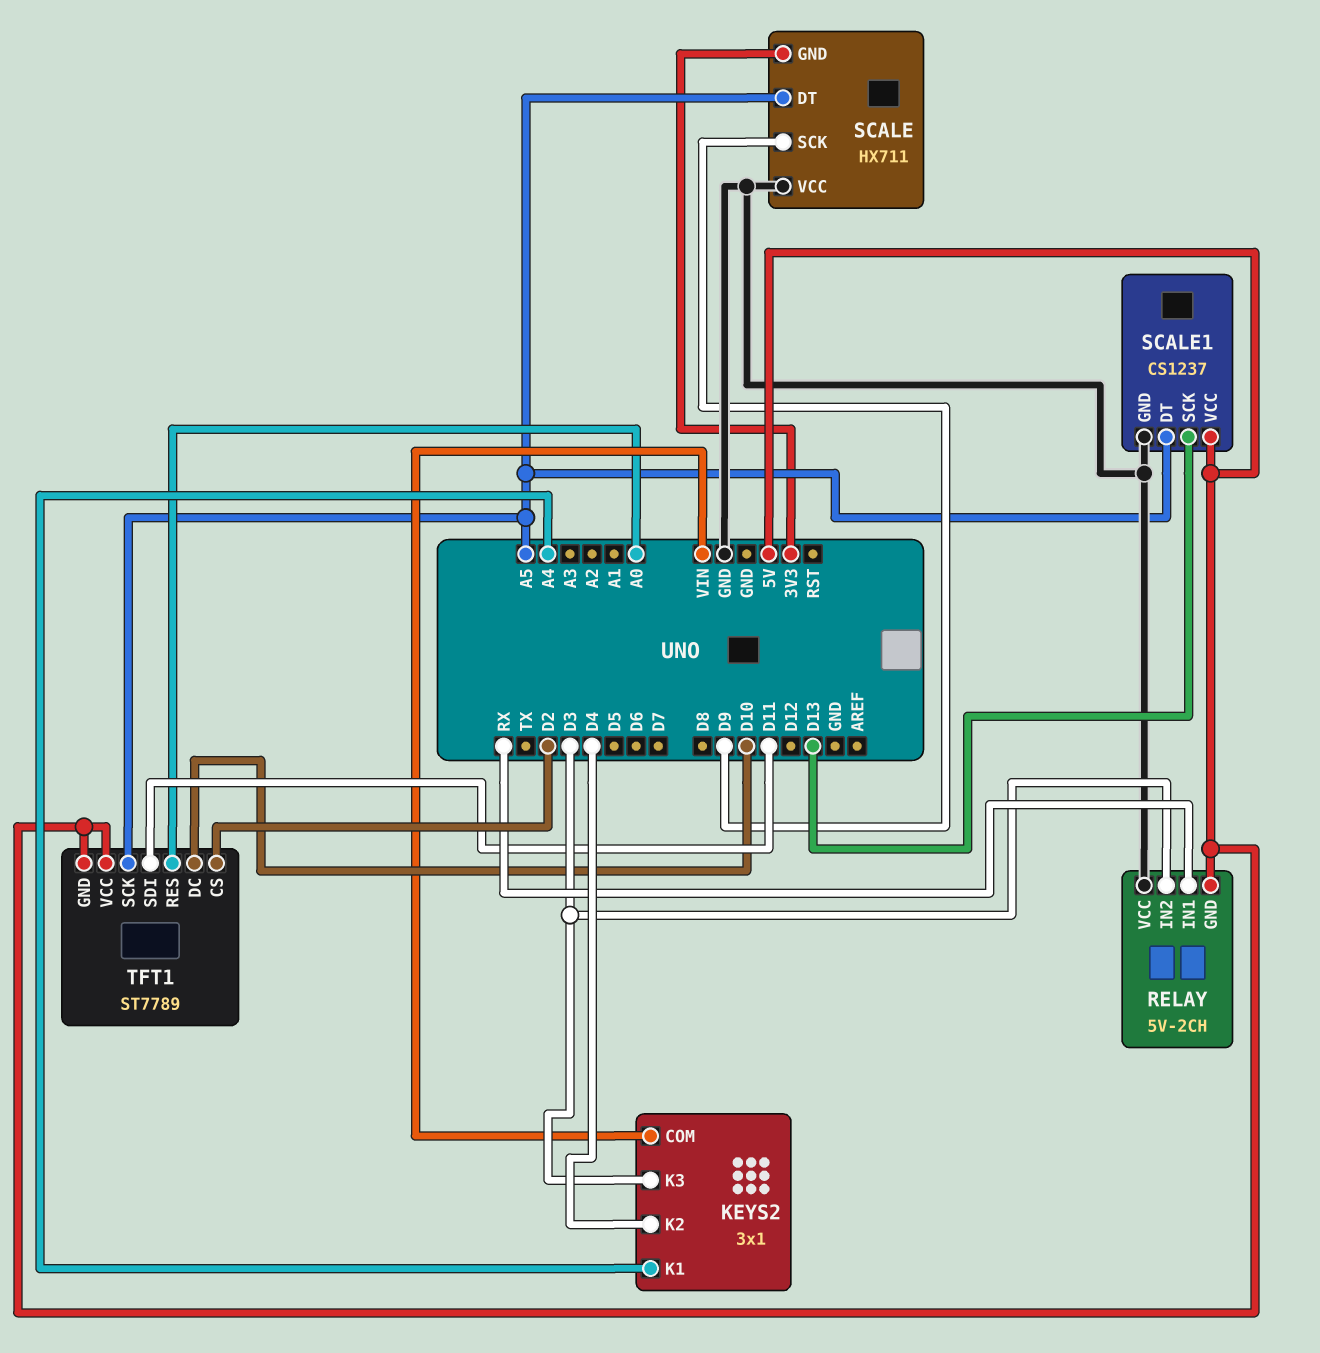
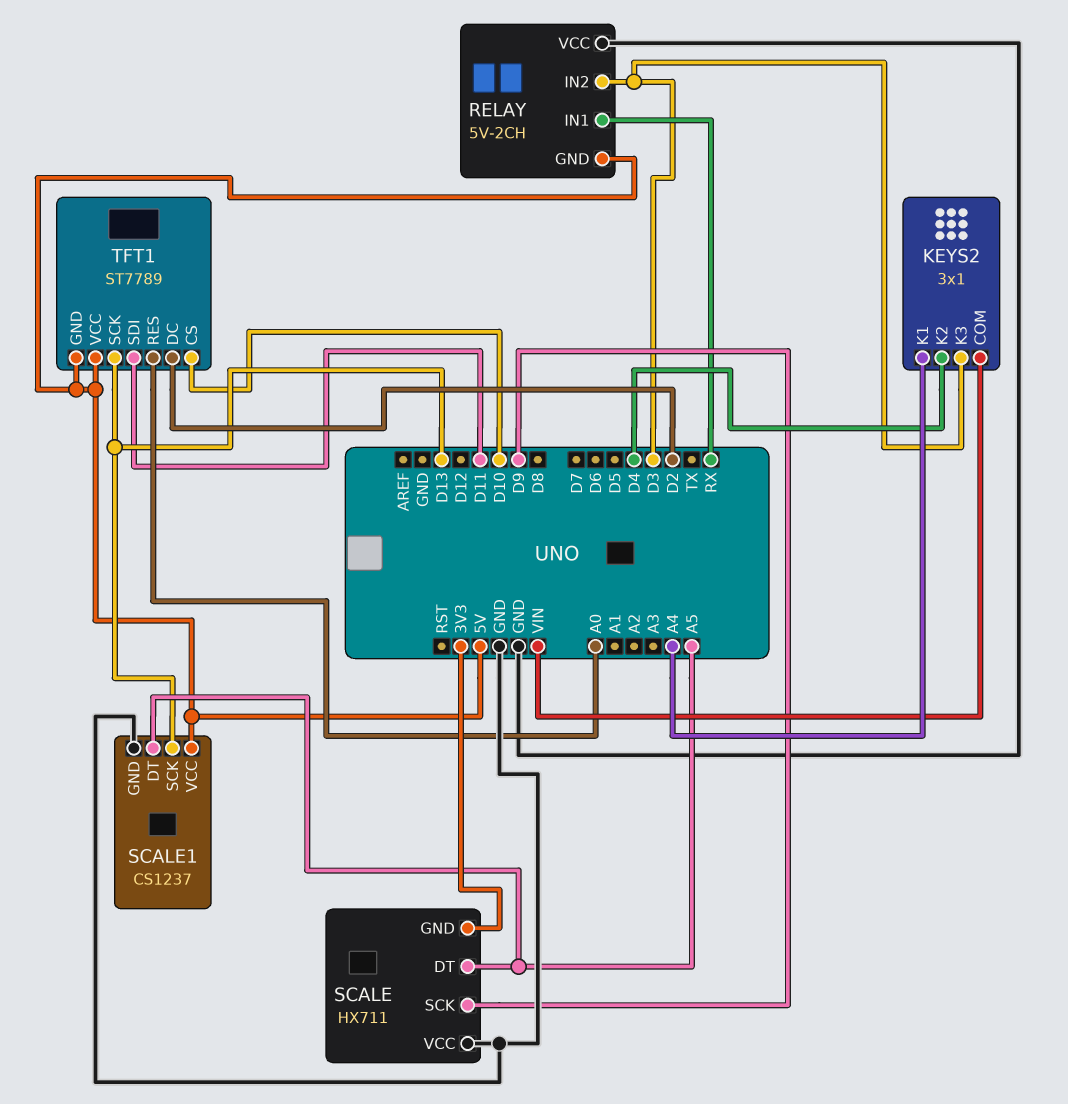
TFT1 pin CS: D2 -> D10
TFT1 pin DC: D10 -> D2
TFT1 pin SCK: A5 -> D13

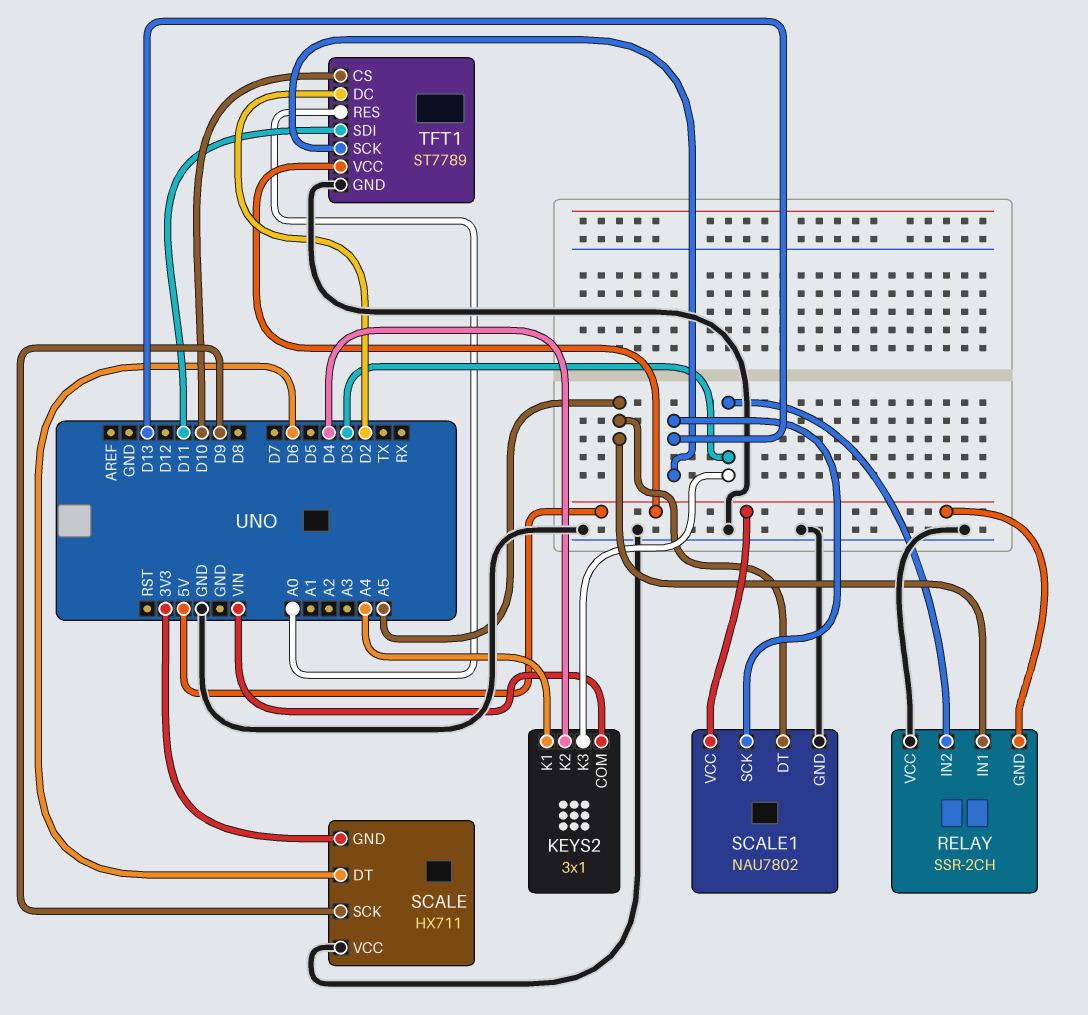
RELAY: 5V-2CH -> SSR-2CH
RELAY pin IN1: RX -> A5
SCALE pin DT: A5 -> D6
SCALE1: CS1237 -> NAU7802
TFT1 pin GND: 5V -> GND

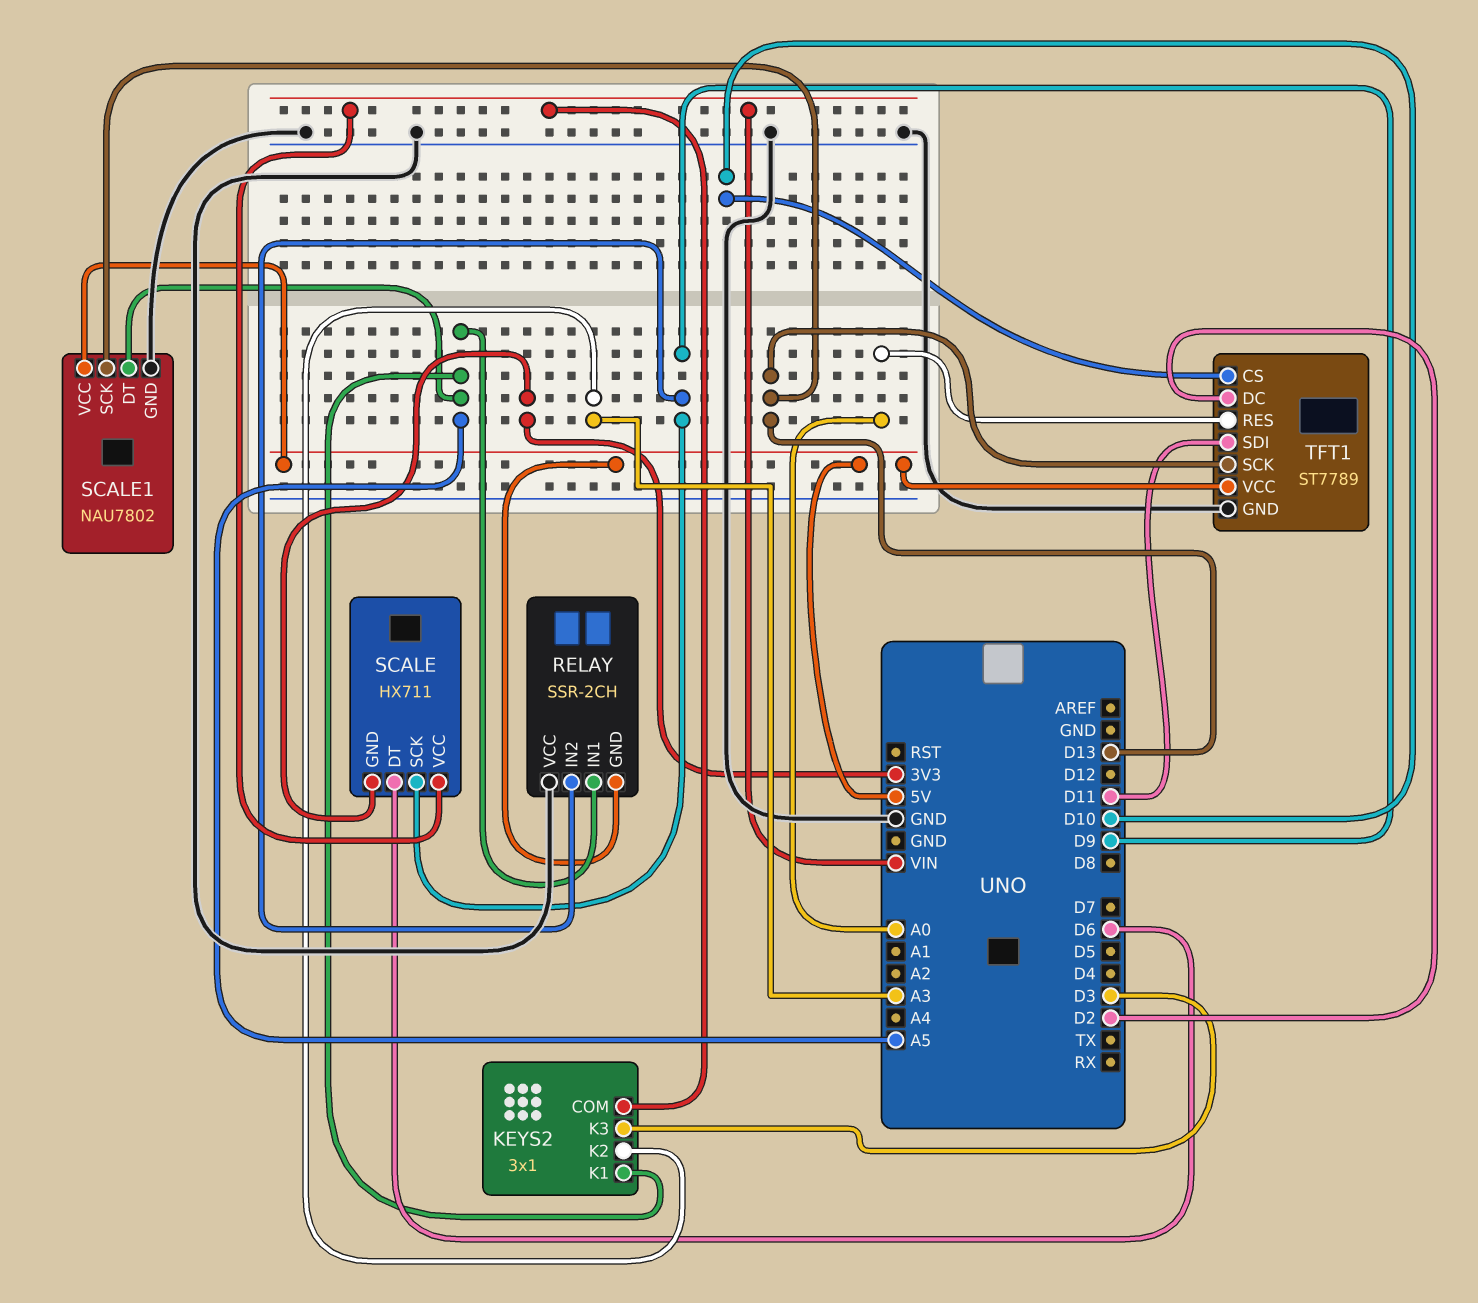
KEYS2 pin K1: A4 -> A5
KEYS2 pin K2: D4 -> A3
RELAY pin IN2: D3 -> D9
SCALE pin VCC: GND -> VIN

